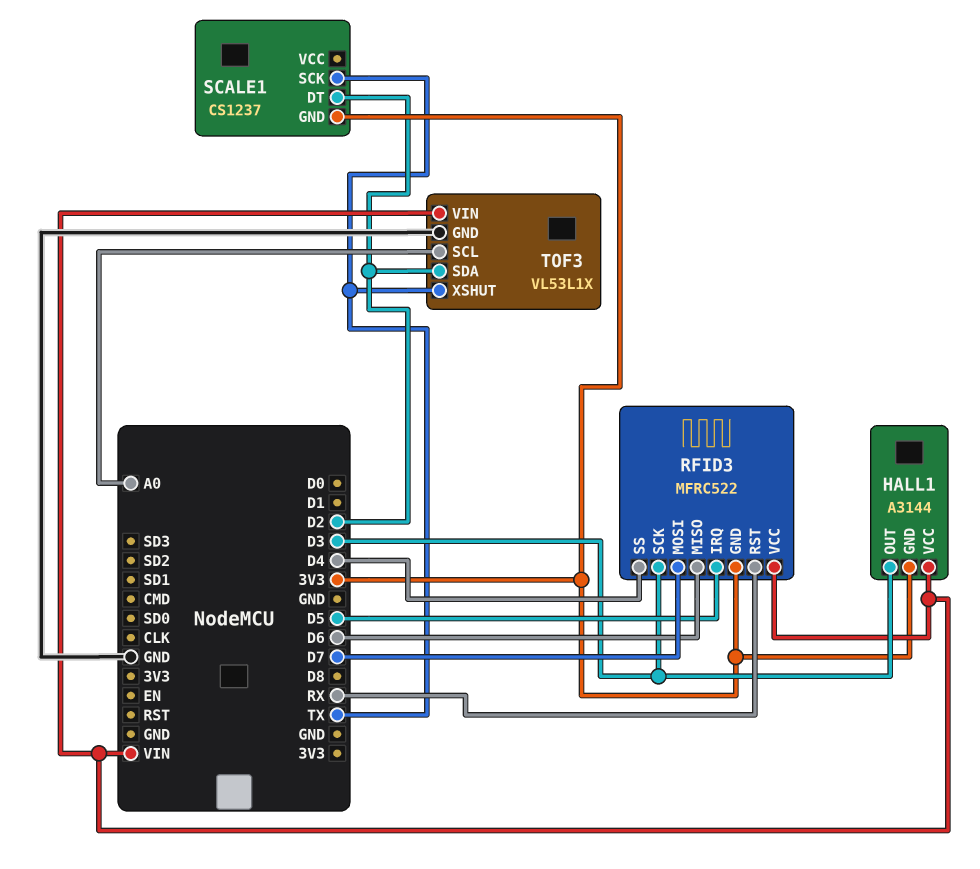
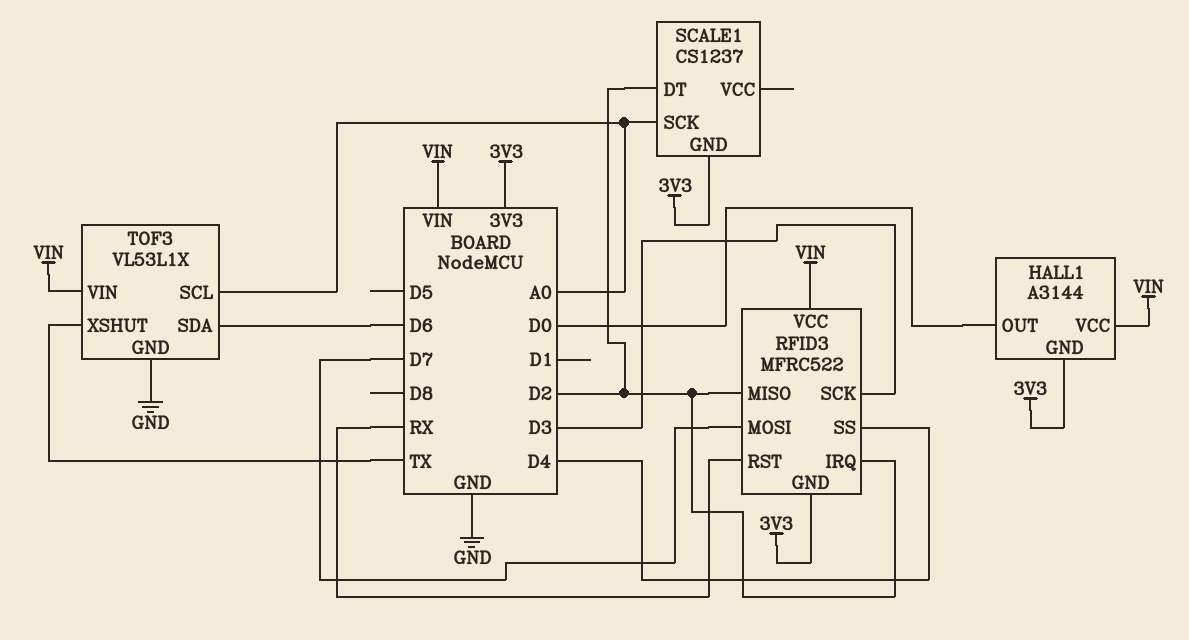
HALL1 pin OUT: D3 -> D0
RFID3 pin IRQ: D5 -> D2
RFID3 pin MISO: D6 -> D2
SCALE1 pin SCK: TX -> A0
TOF3 pin SDA: D2 -> D6

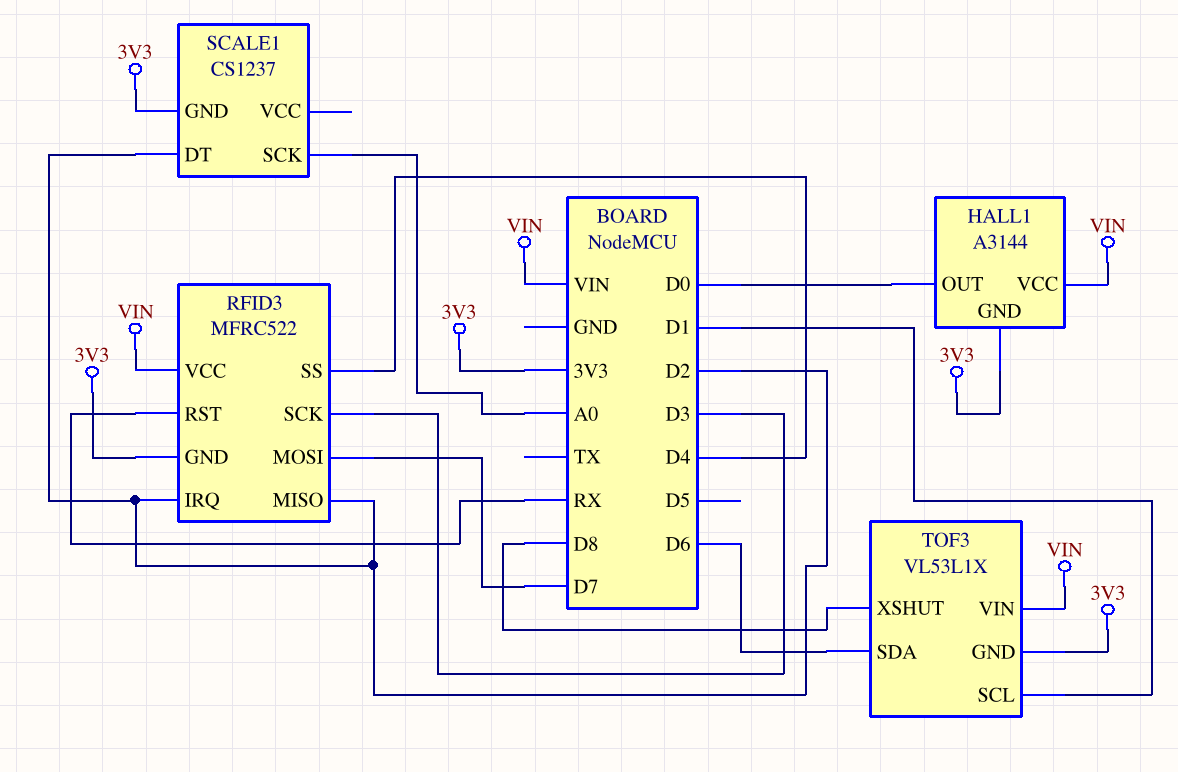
TOF3 pin GND: GND -> 3V3
TOF3 pin SCL: A0 -> D1
TOF3 pin XSHUT: TX -> D8

